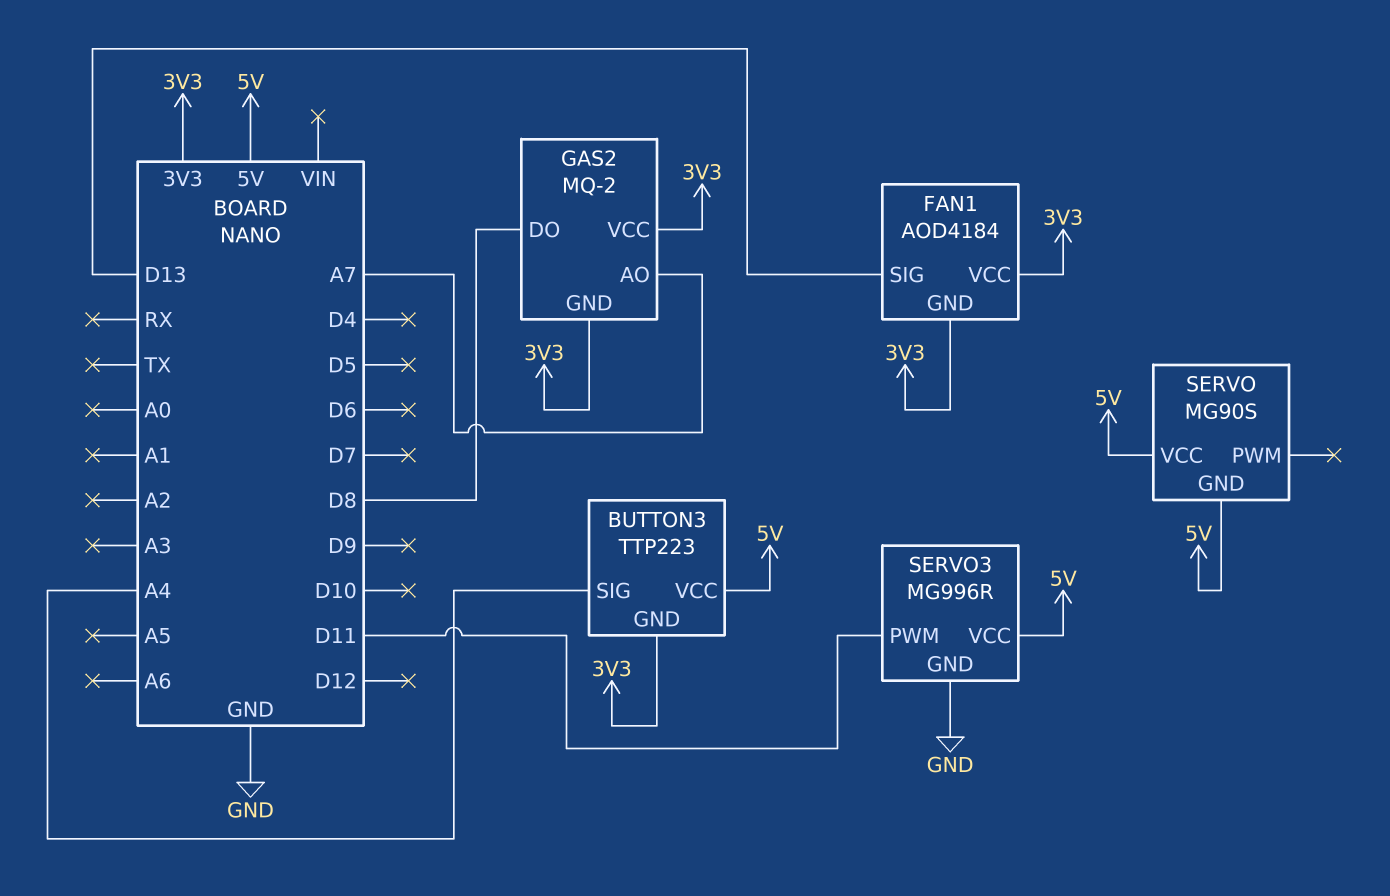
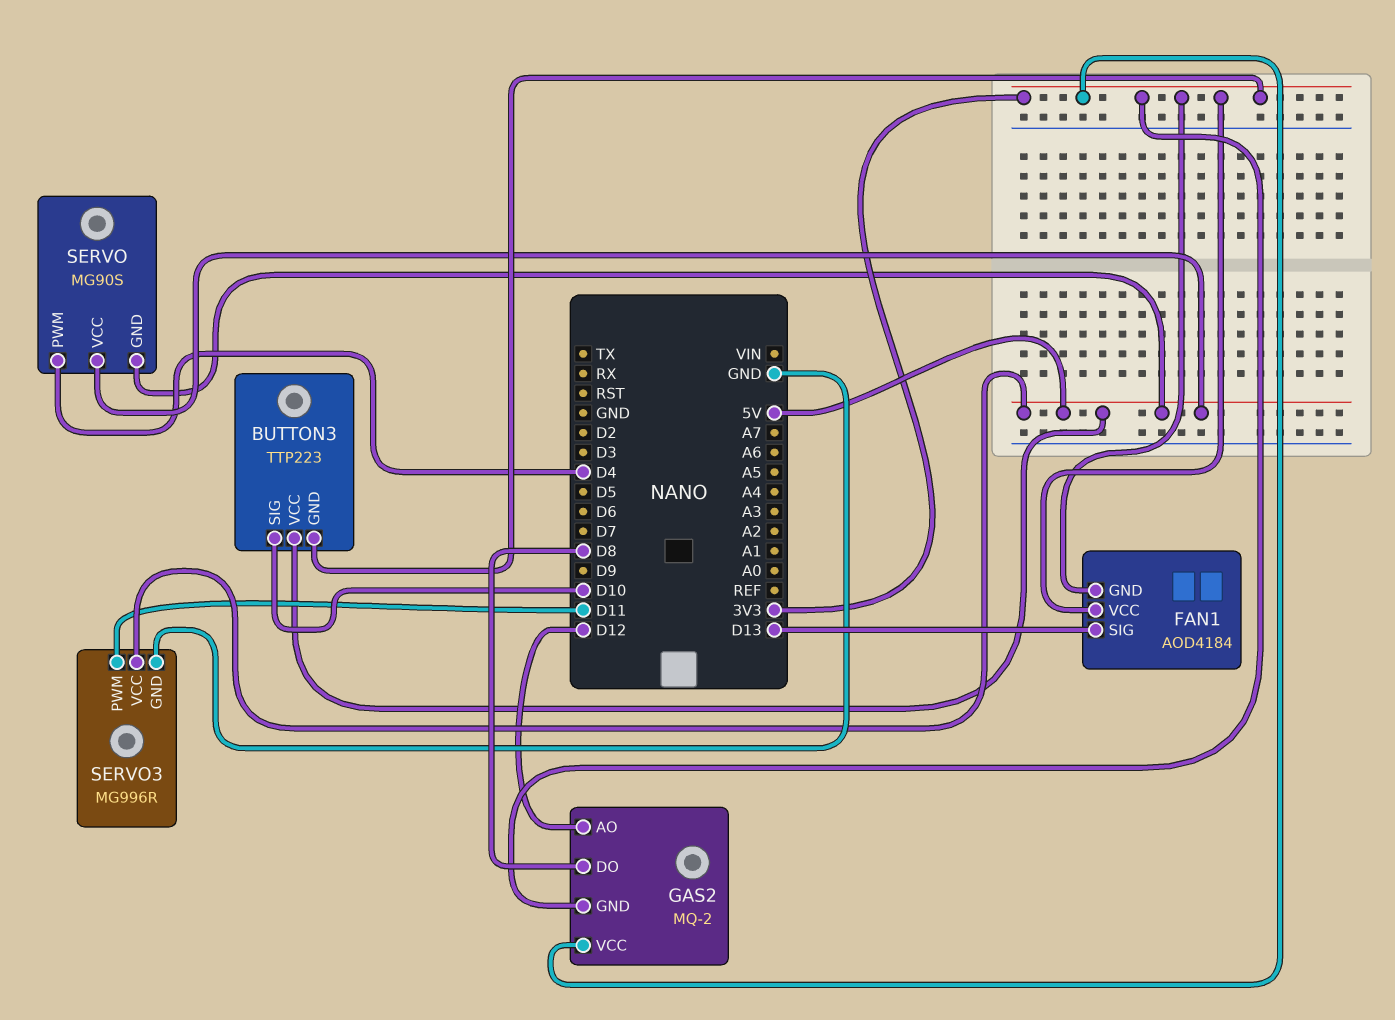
BUTTON3 pin SIG: A4 -> D10
GAS2 pin AO: A7 -> D12
SERVO pin PWM: none -> D4

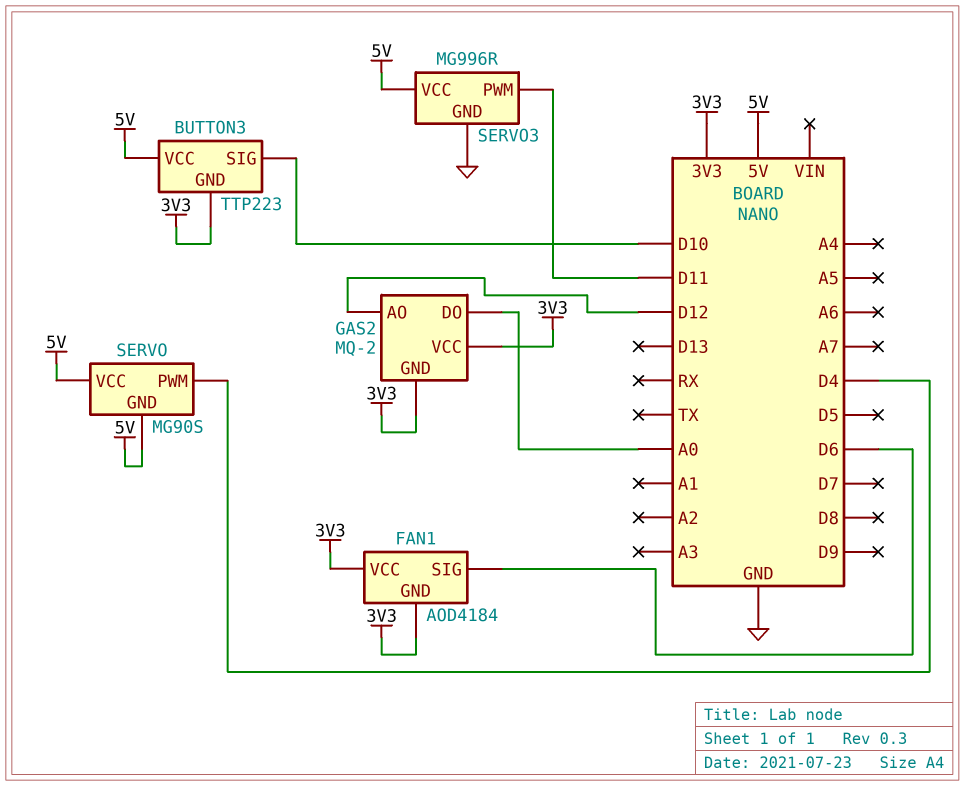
FAN1 pin SIG: D13 -> D6
GAS2 pin DO: D8 -> A0

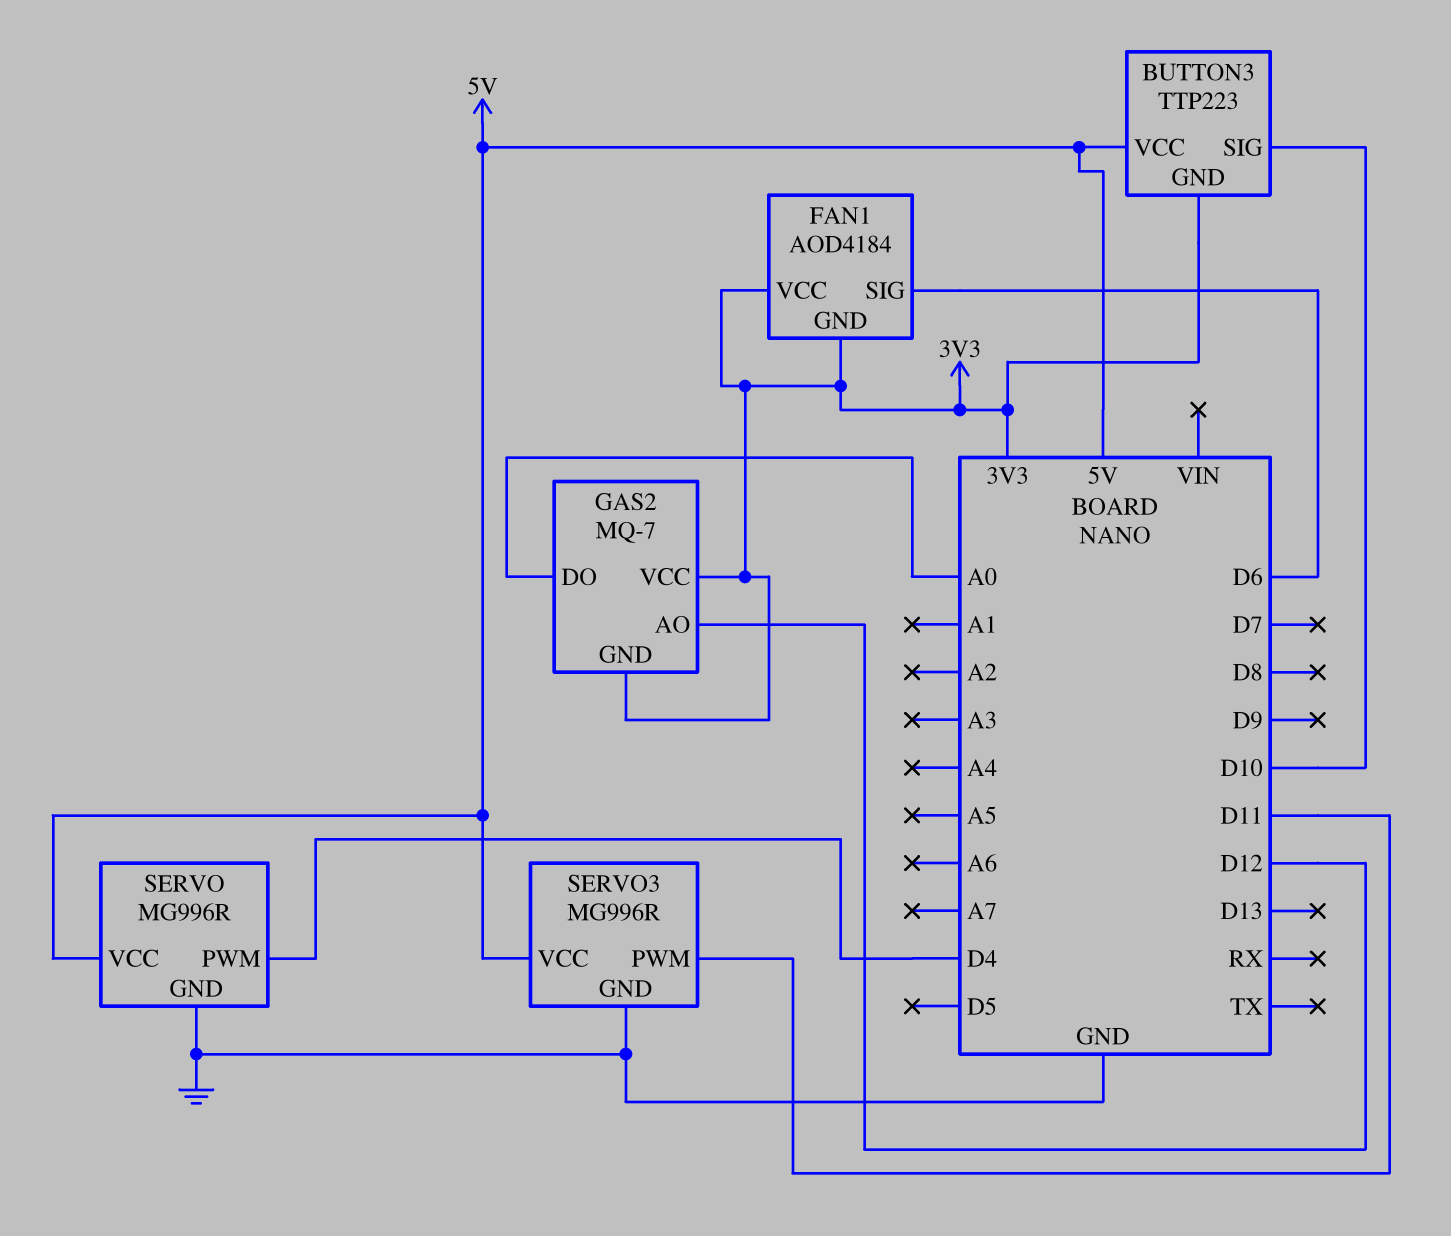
GAS2: MQ-2 -> MQ-7
SERVO: MG90S -> MG996R
SERVO pin GND: 5V -> GND

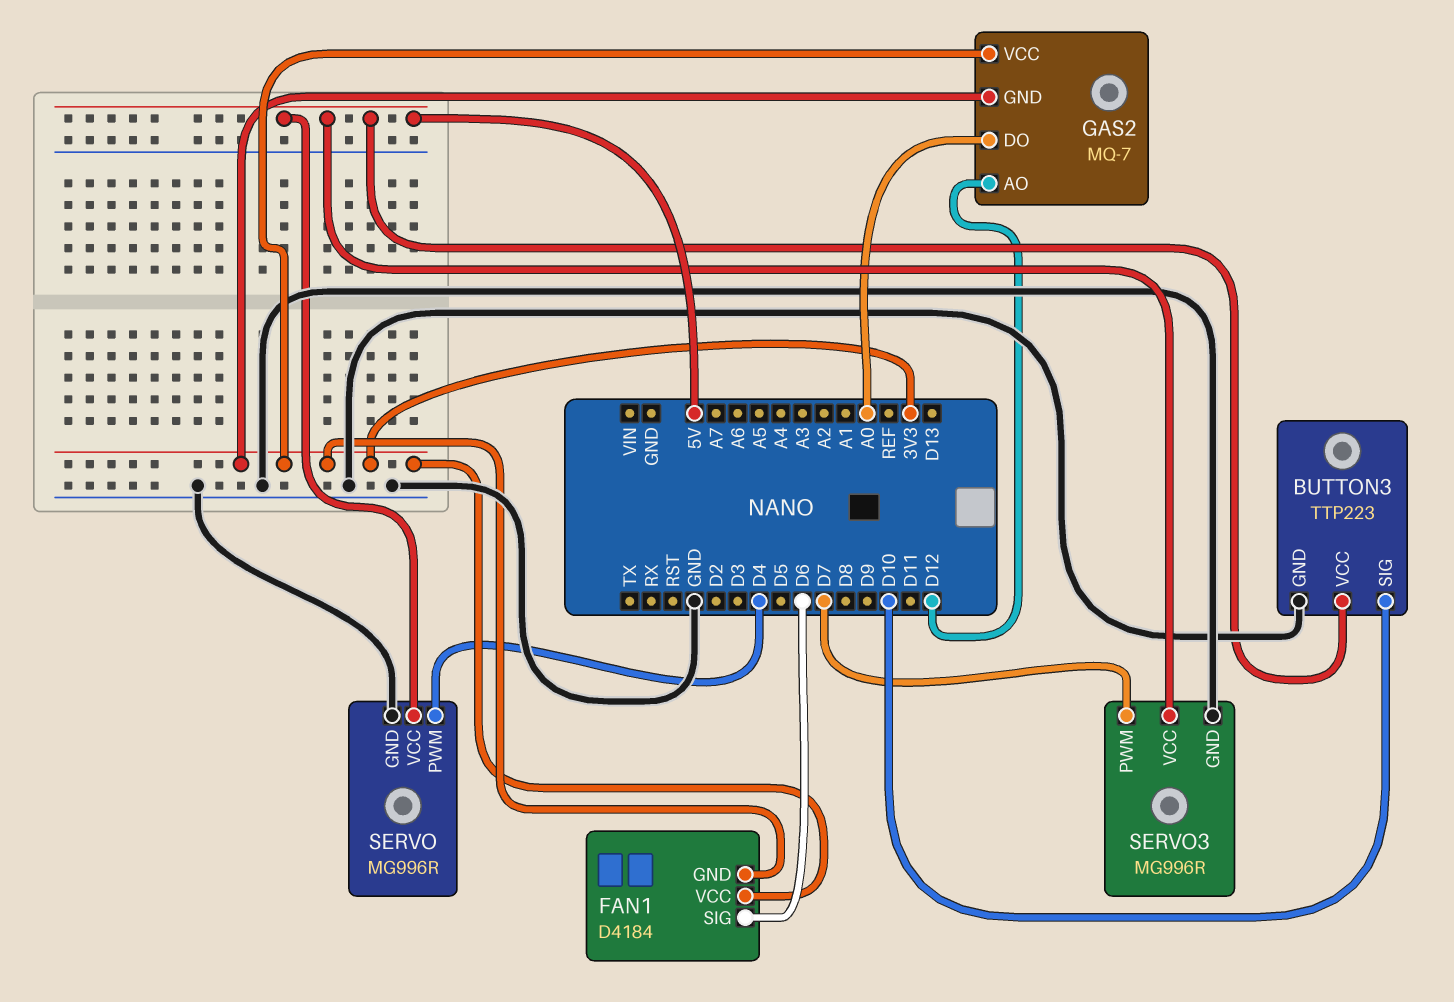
BUTTON3 pin GND: 3V3 -> GND
FAN1: AOD4184 -> D4184
SERVO3 pin PWM: D11 -> D7

